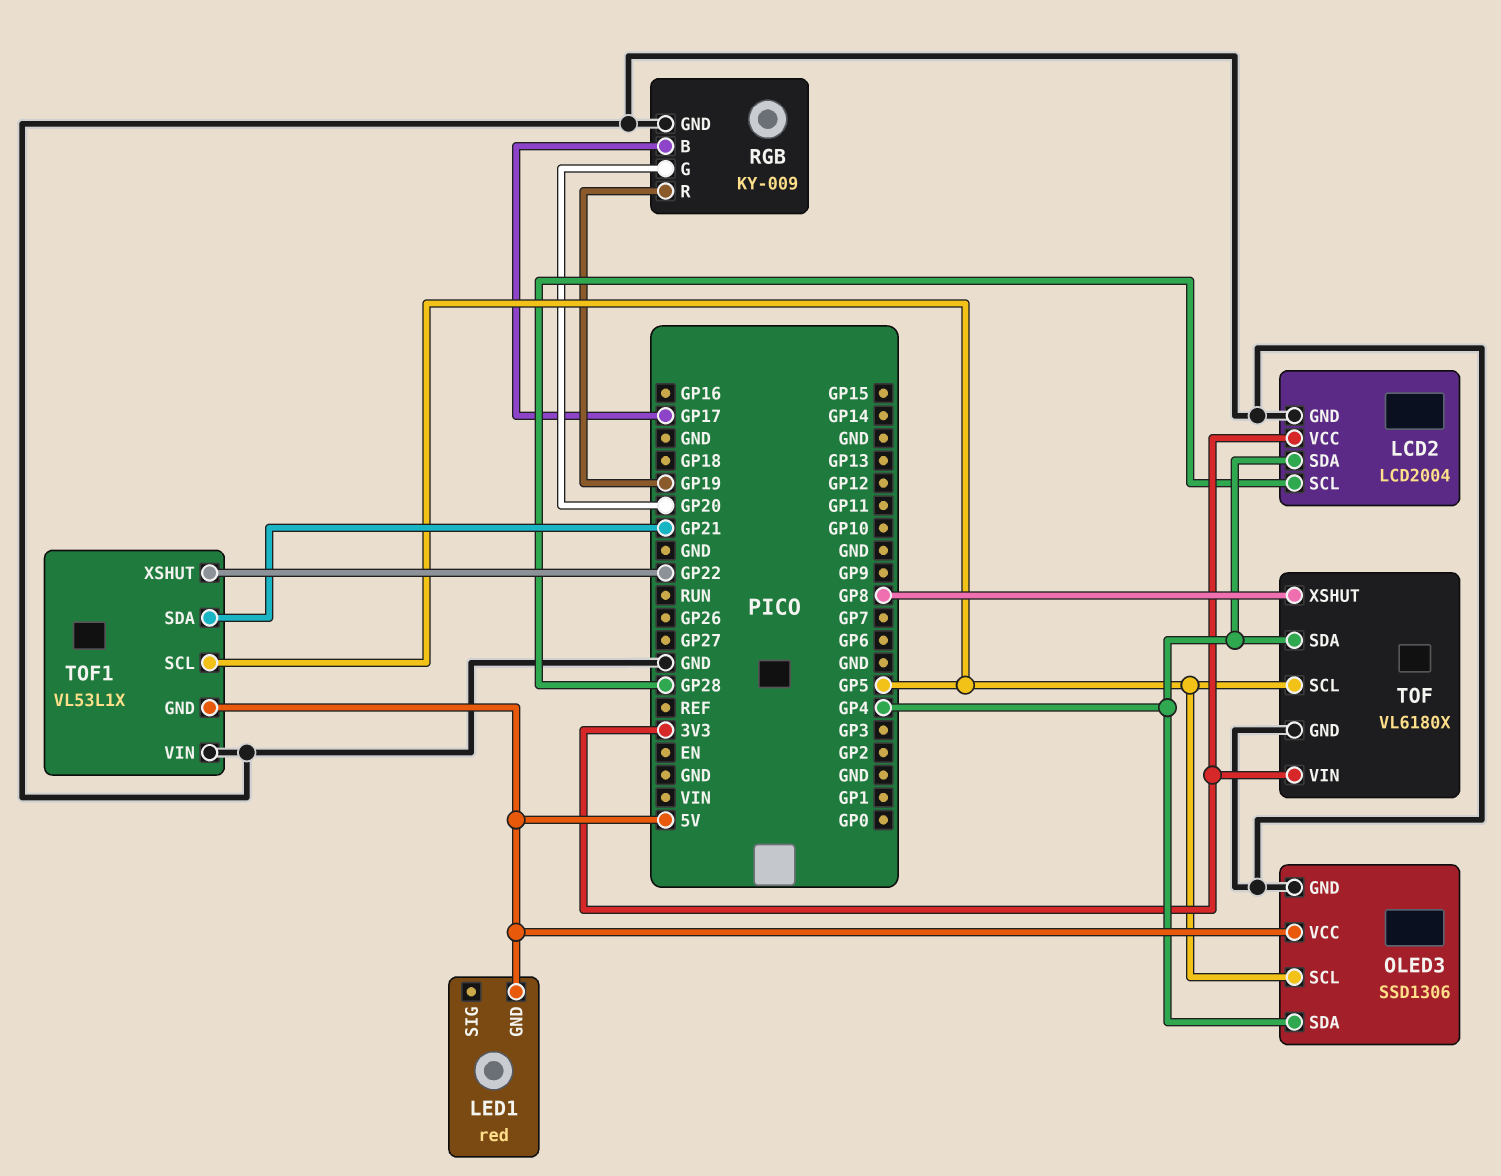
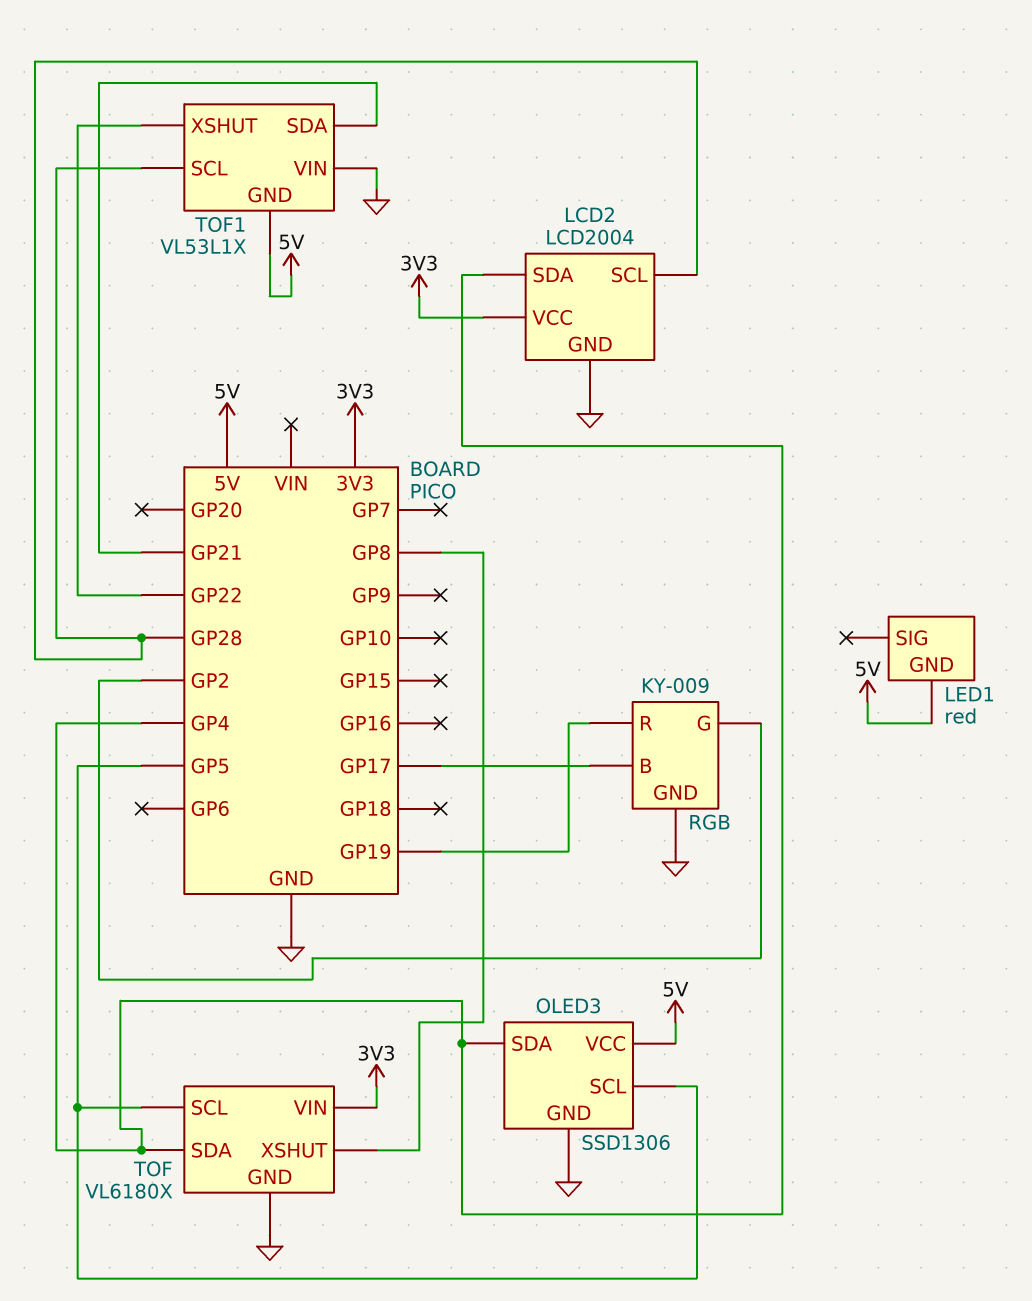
RGB pin G: GP20 -> GP2
TOF1 pin SCL: GP5 -> GP28

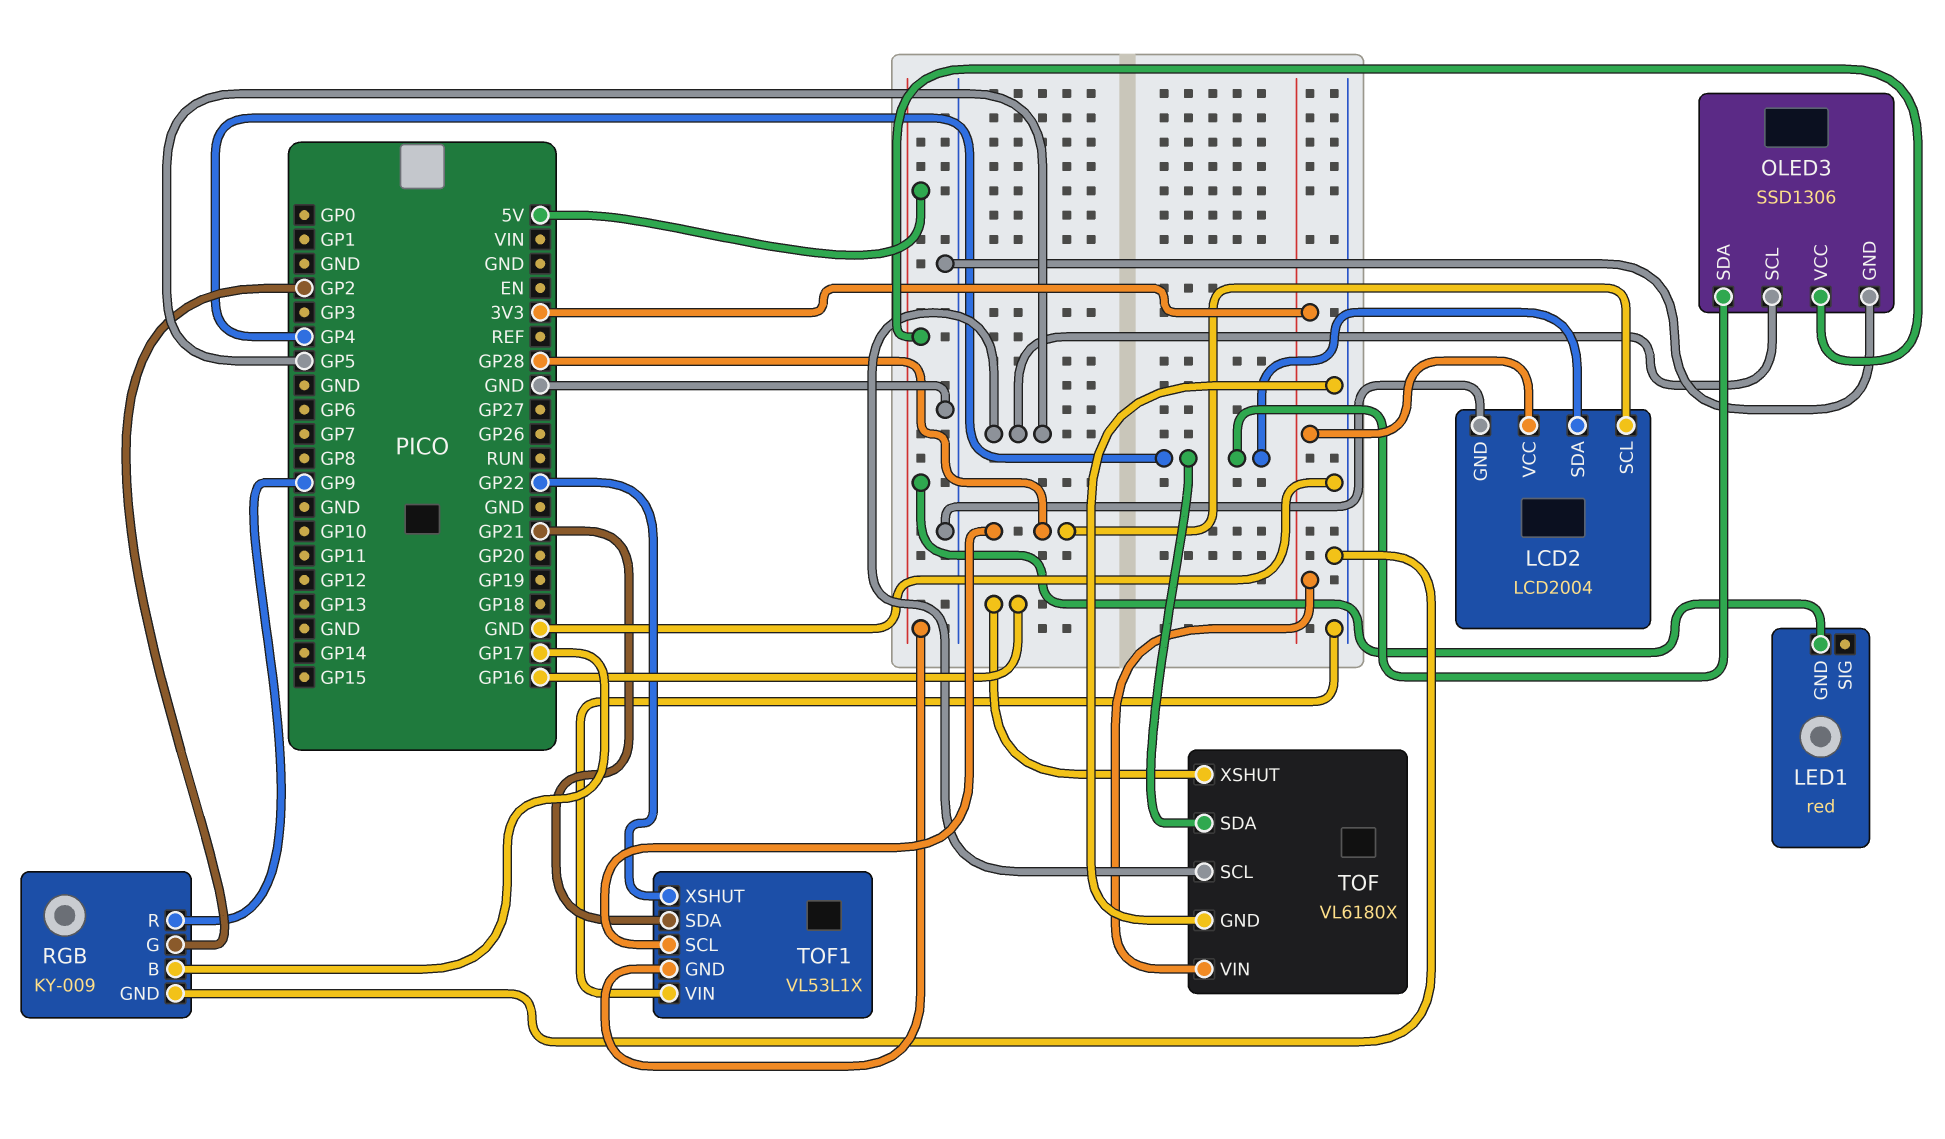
RGB pin R: GP19 -> GP9
TOF pin XSHUT: GP8 -> GP16

